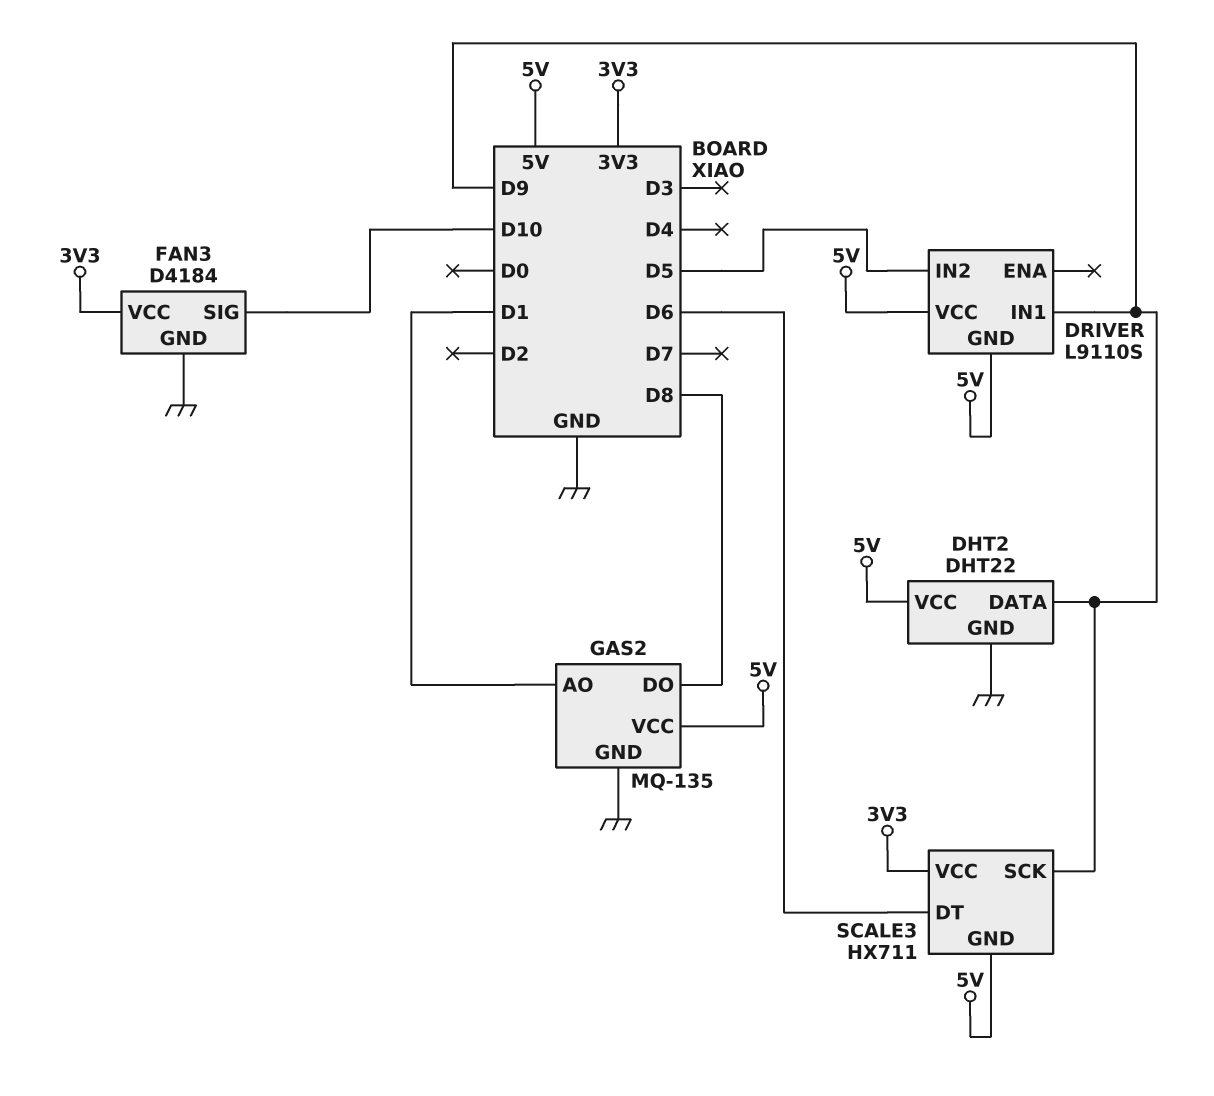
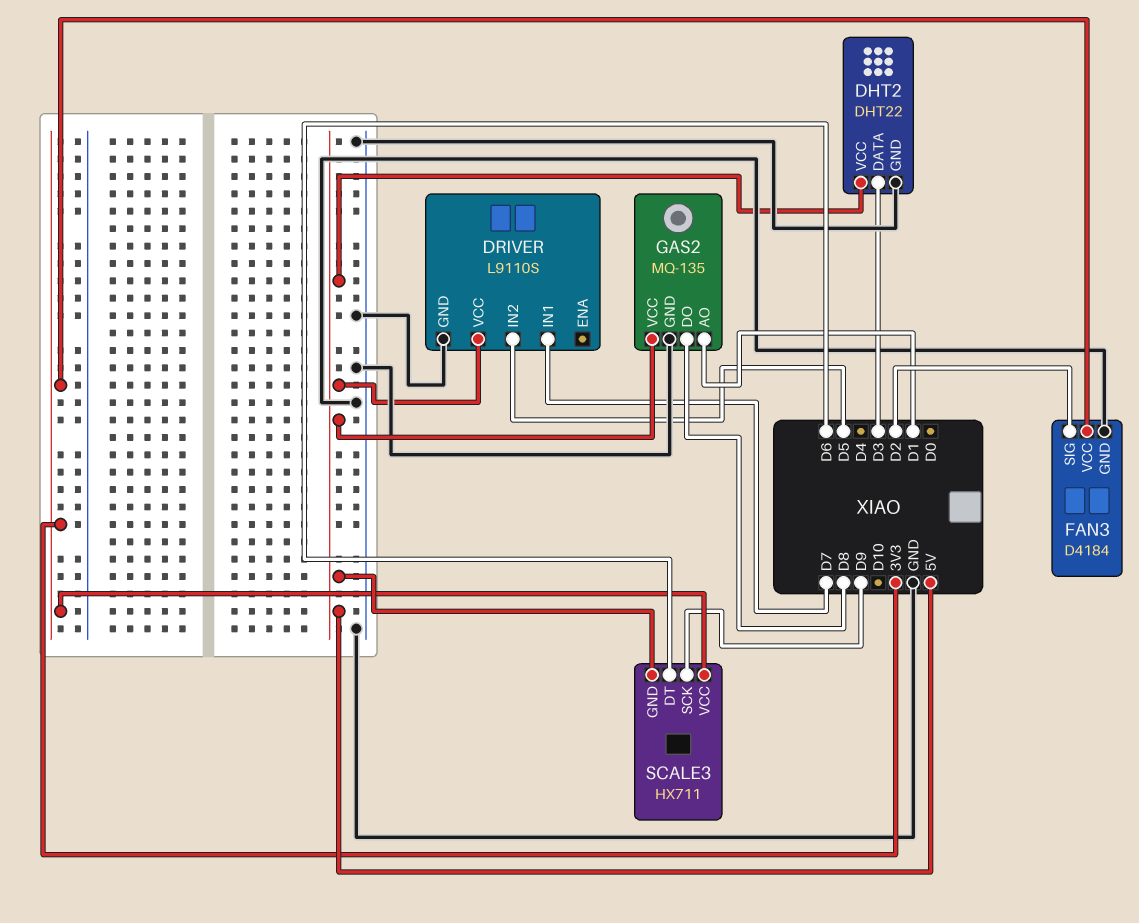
DHT2 pin DATA: D9 -> D3
DRIVER pin GND: 5V -> GND
DRIVER pin IN1: D9 -> D7
FAN3 pin SIG: D10 -> D2

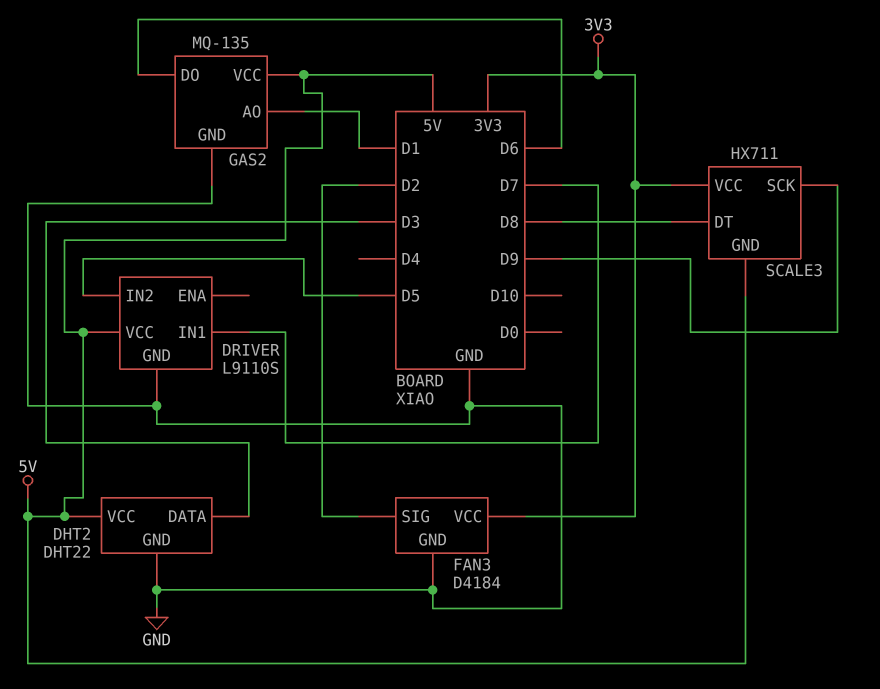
GAS2 pin DO: D8 -> D6
SCALE3 pin DT: D6 -> D8

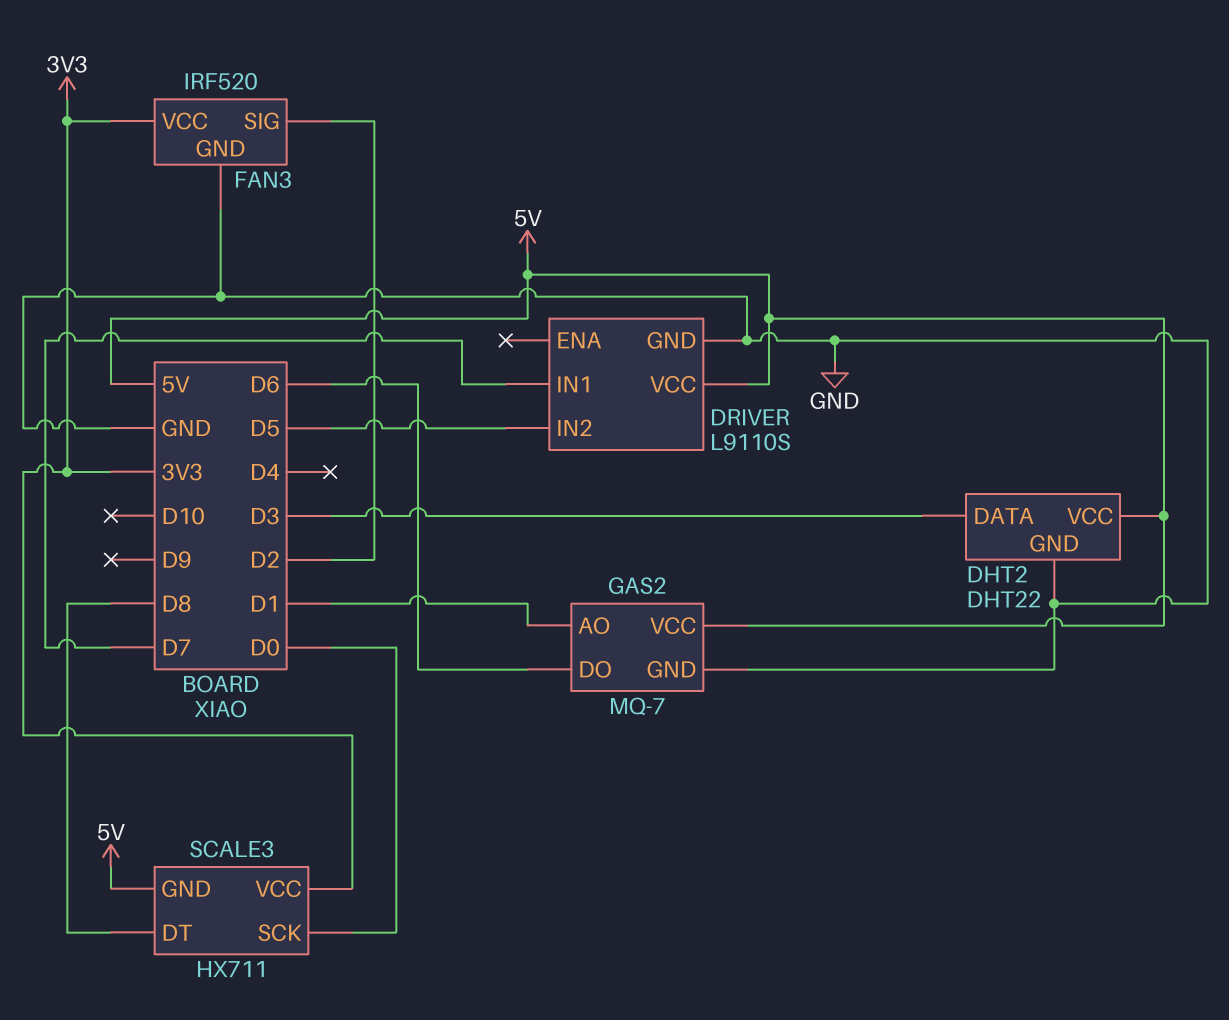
FAN3: D4184 -> IRF520
GAS2: MQ-135 -> MQ-7
SCALE3 pin SCK: D9 -> D0

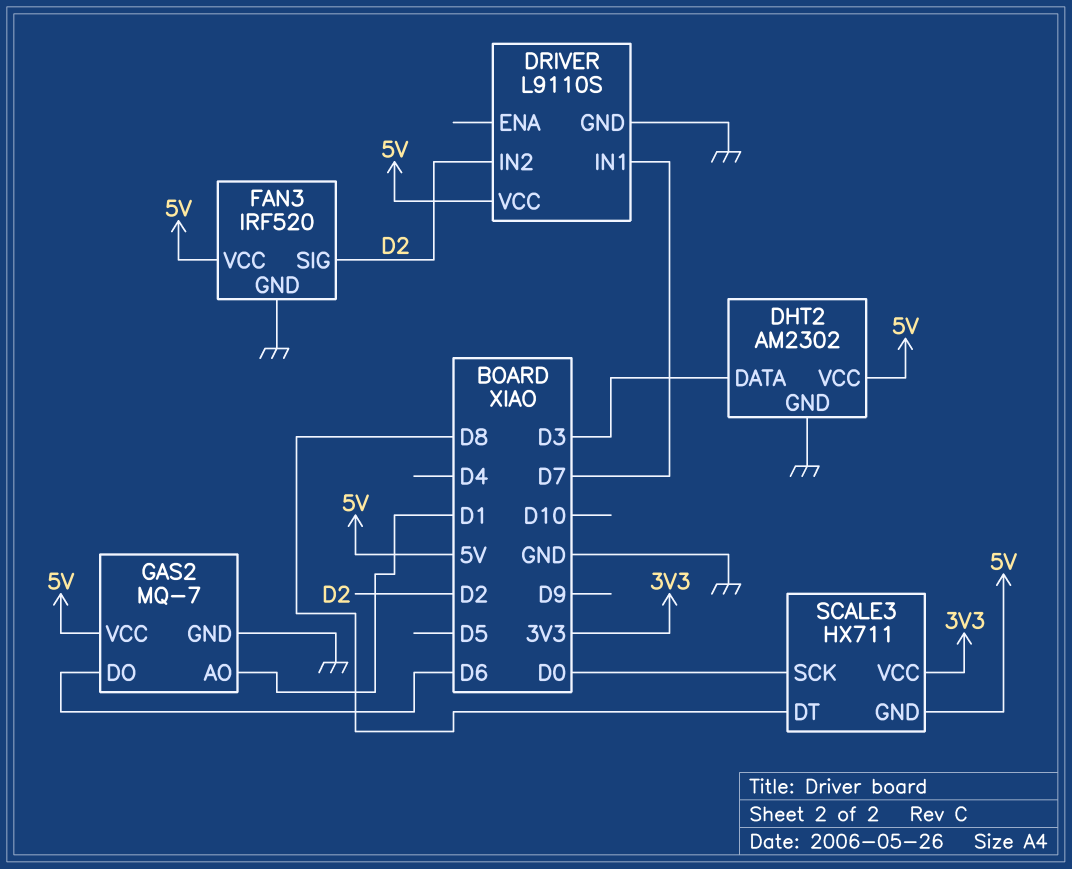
DHT2: DHT22 -> AM2302
DRIVER pin IN2: D5 -> D2
FAN3 pin VCC: 3V3 -> 5V

